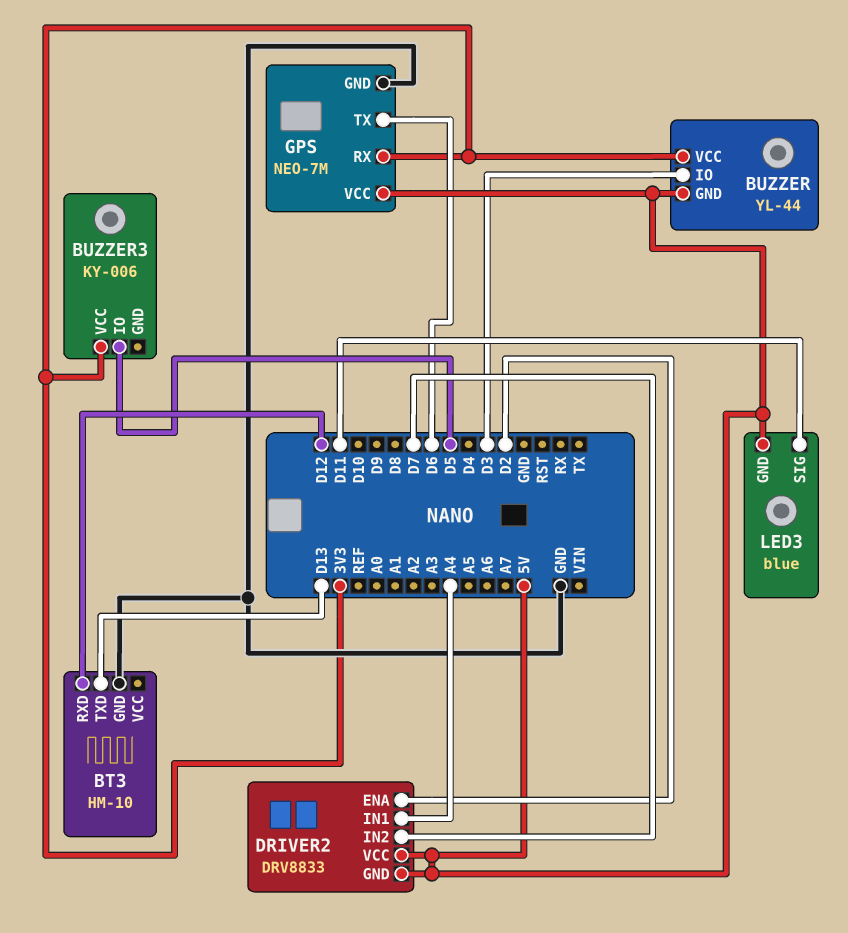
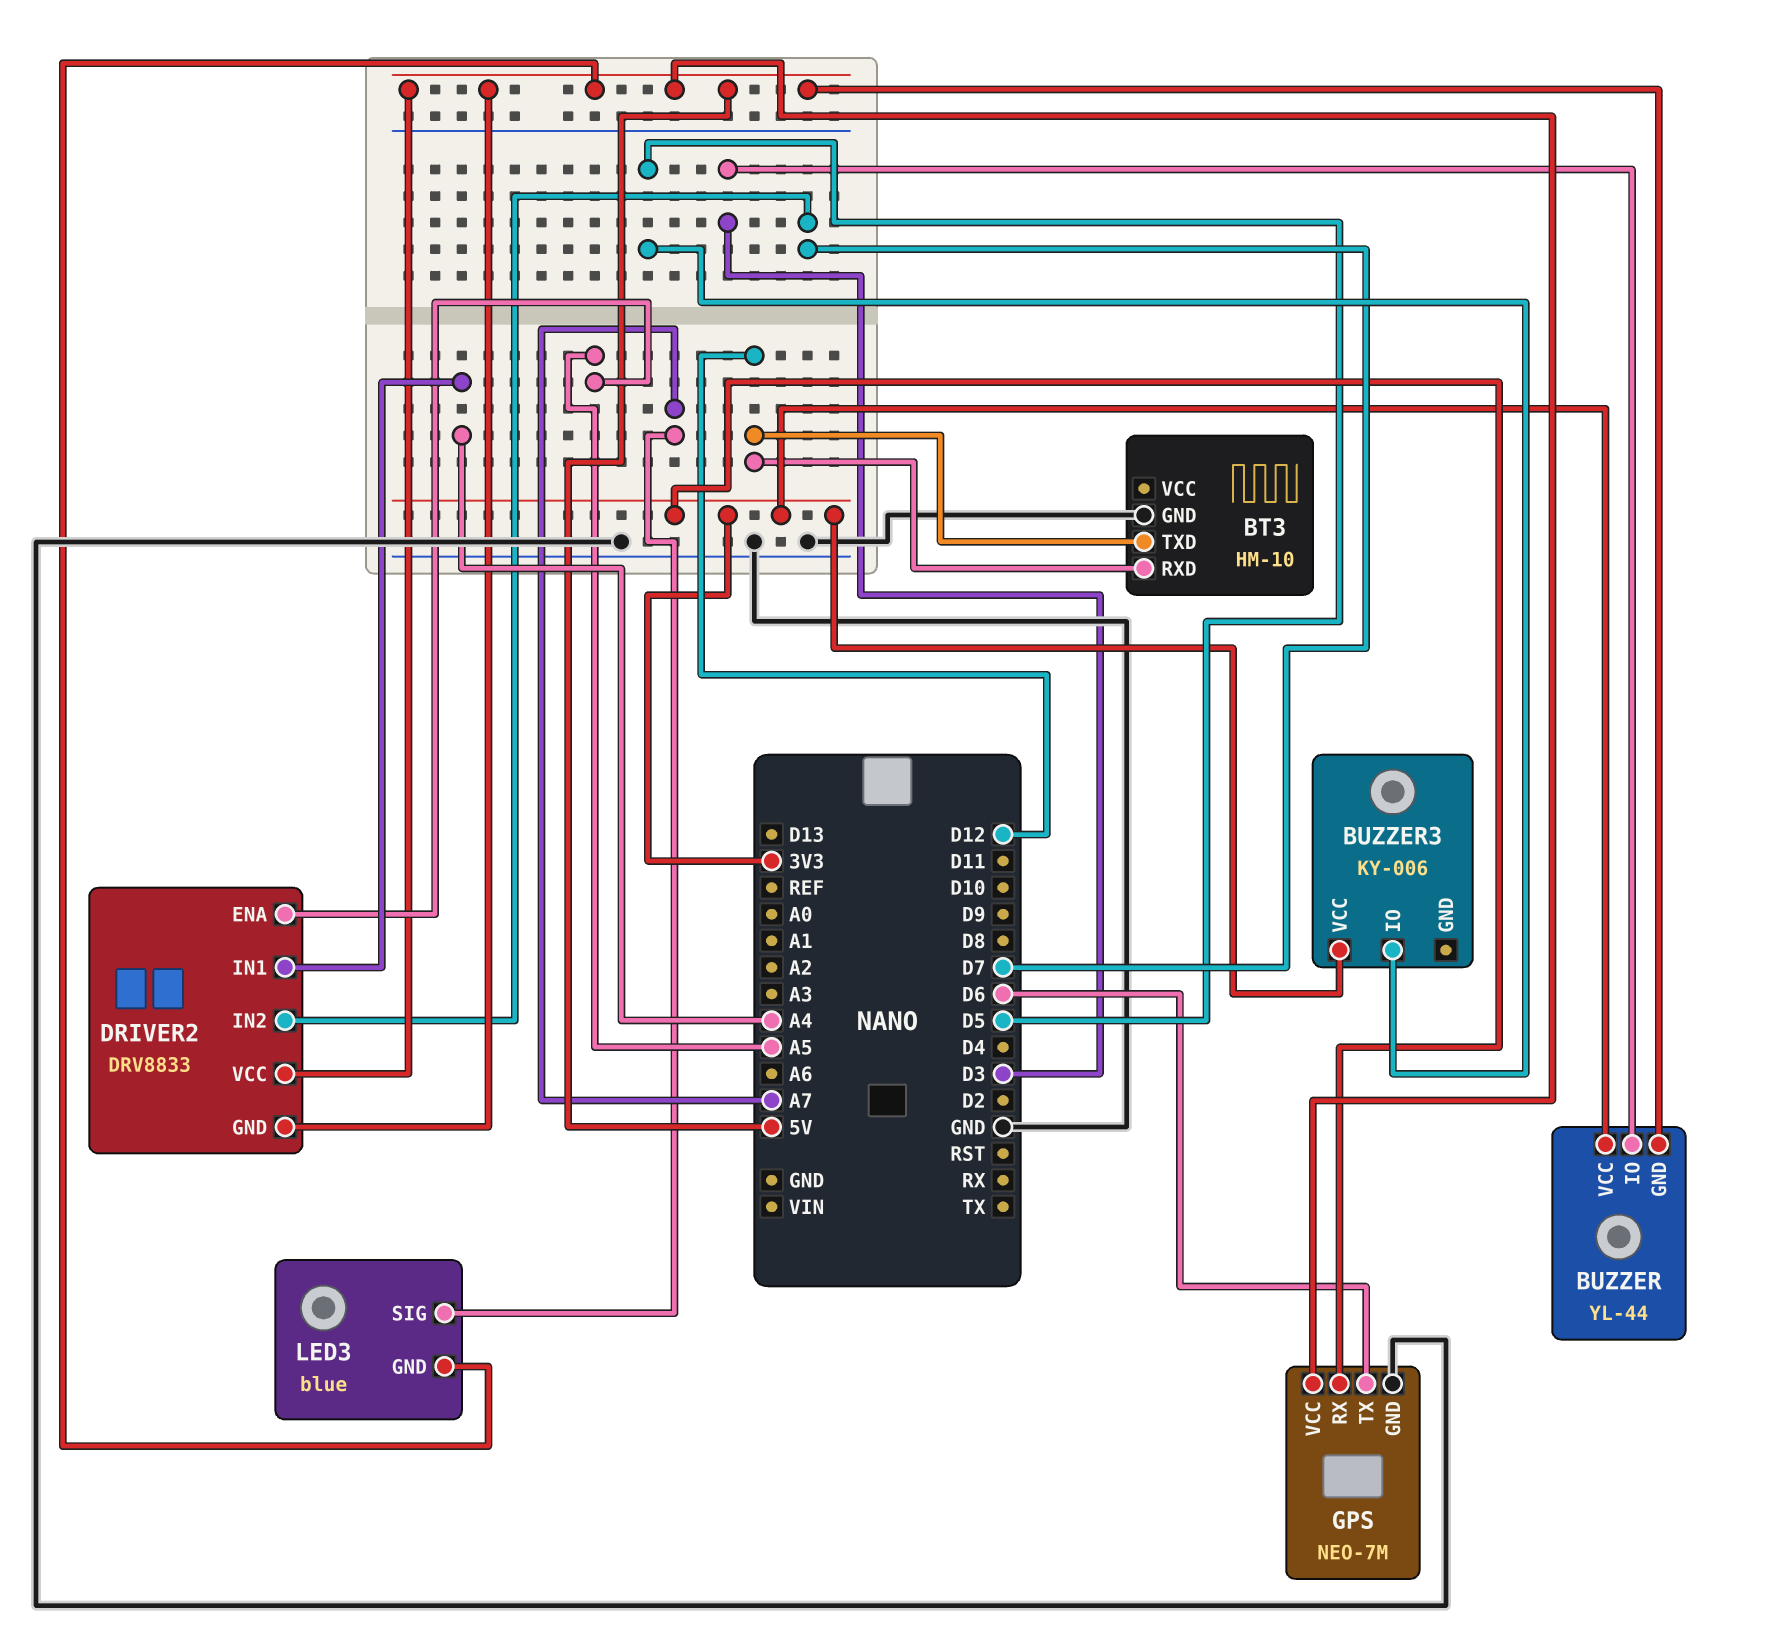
BT3 pin TXD: D13 -> D12
DRIVER2 pin ENA: D2 -> A5
LED3 pin SIG: D11 -> A7

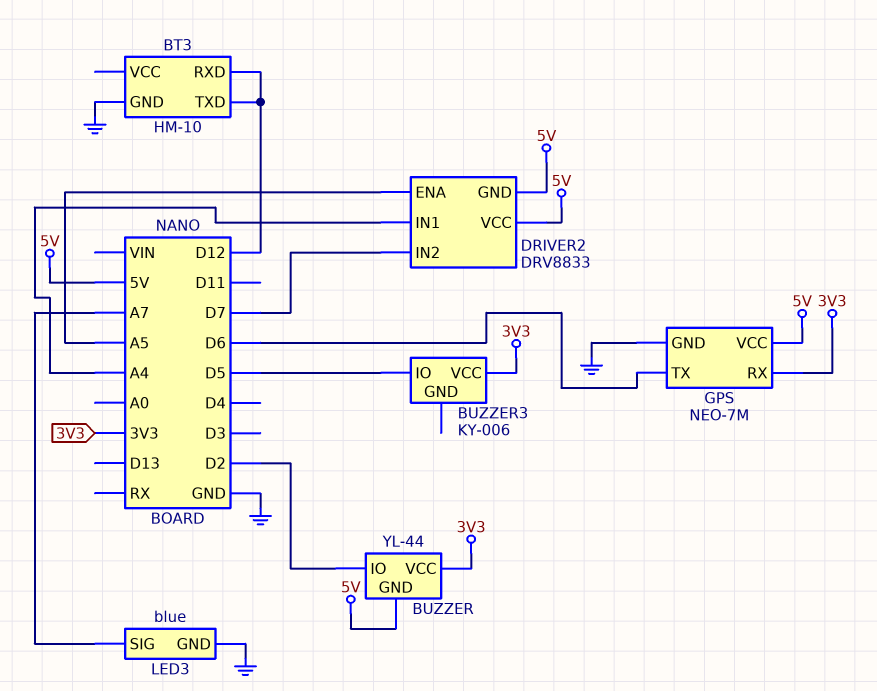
BUZZER pin IO: D3 -> D2
LED3 pin GND: 5V -> GND

